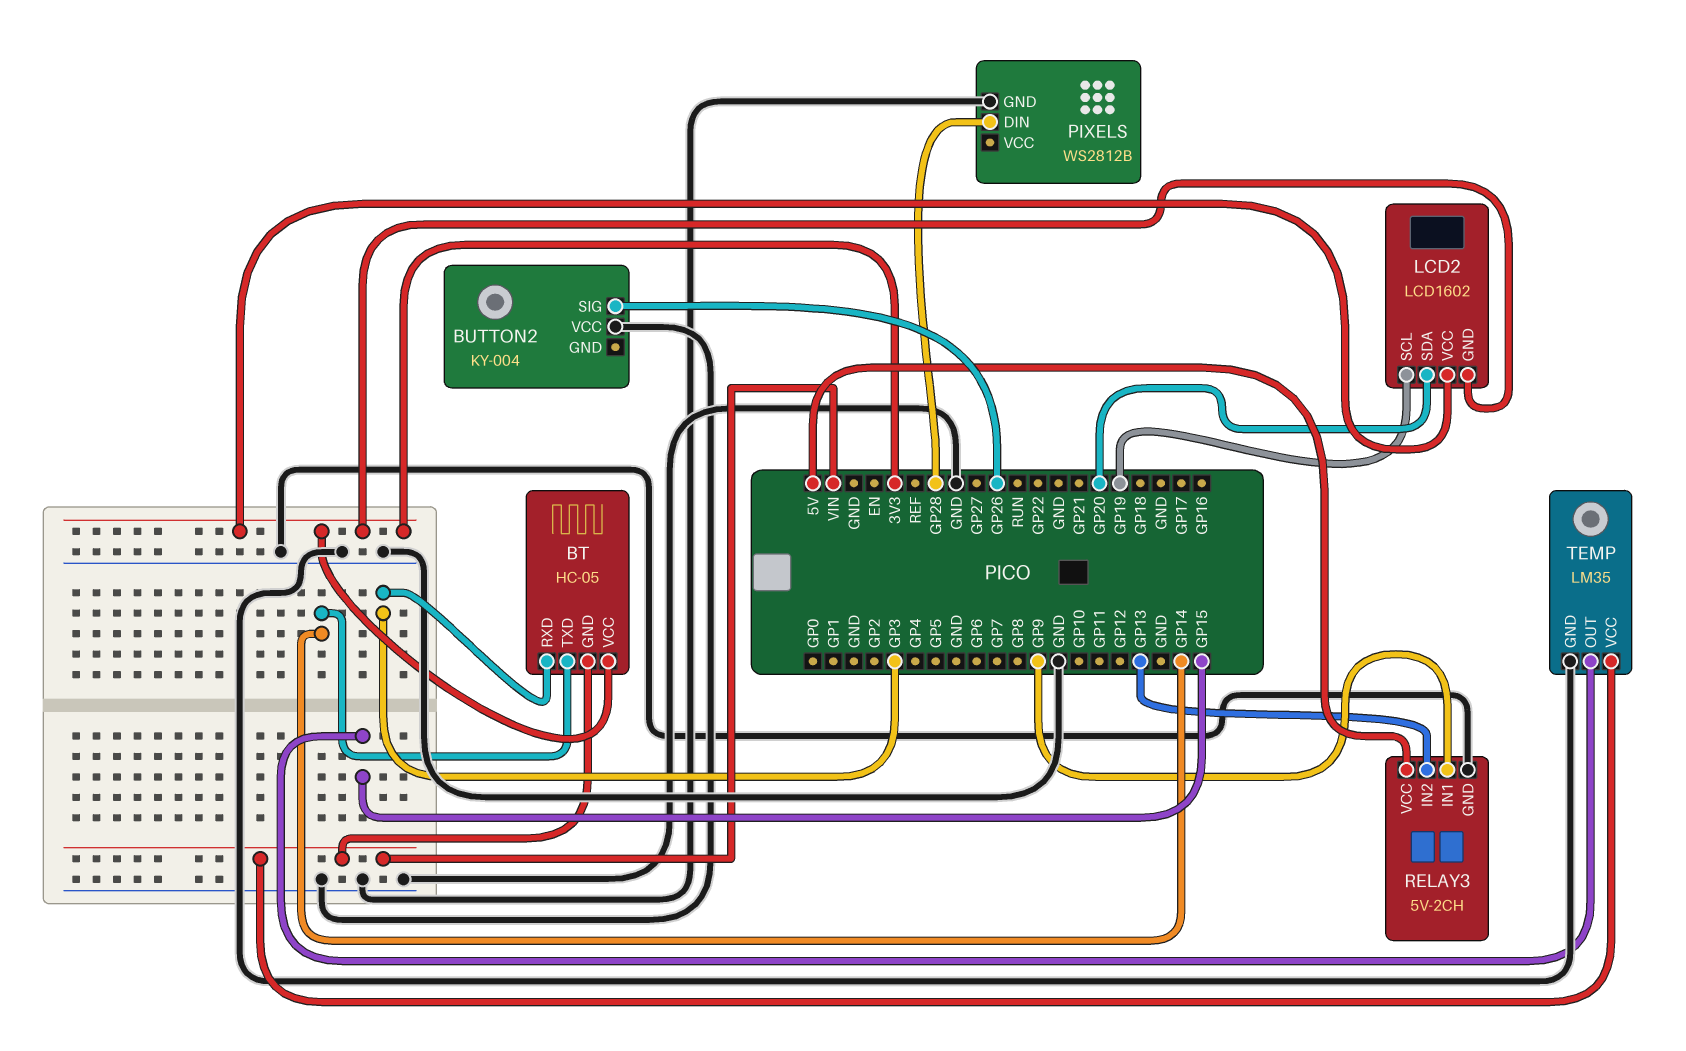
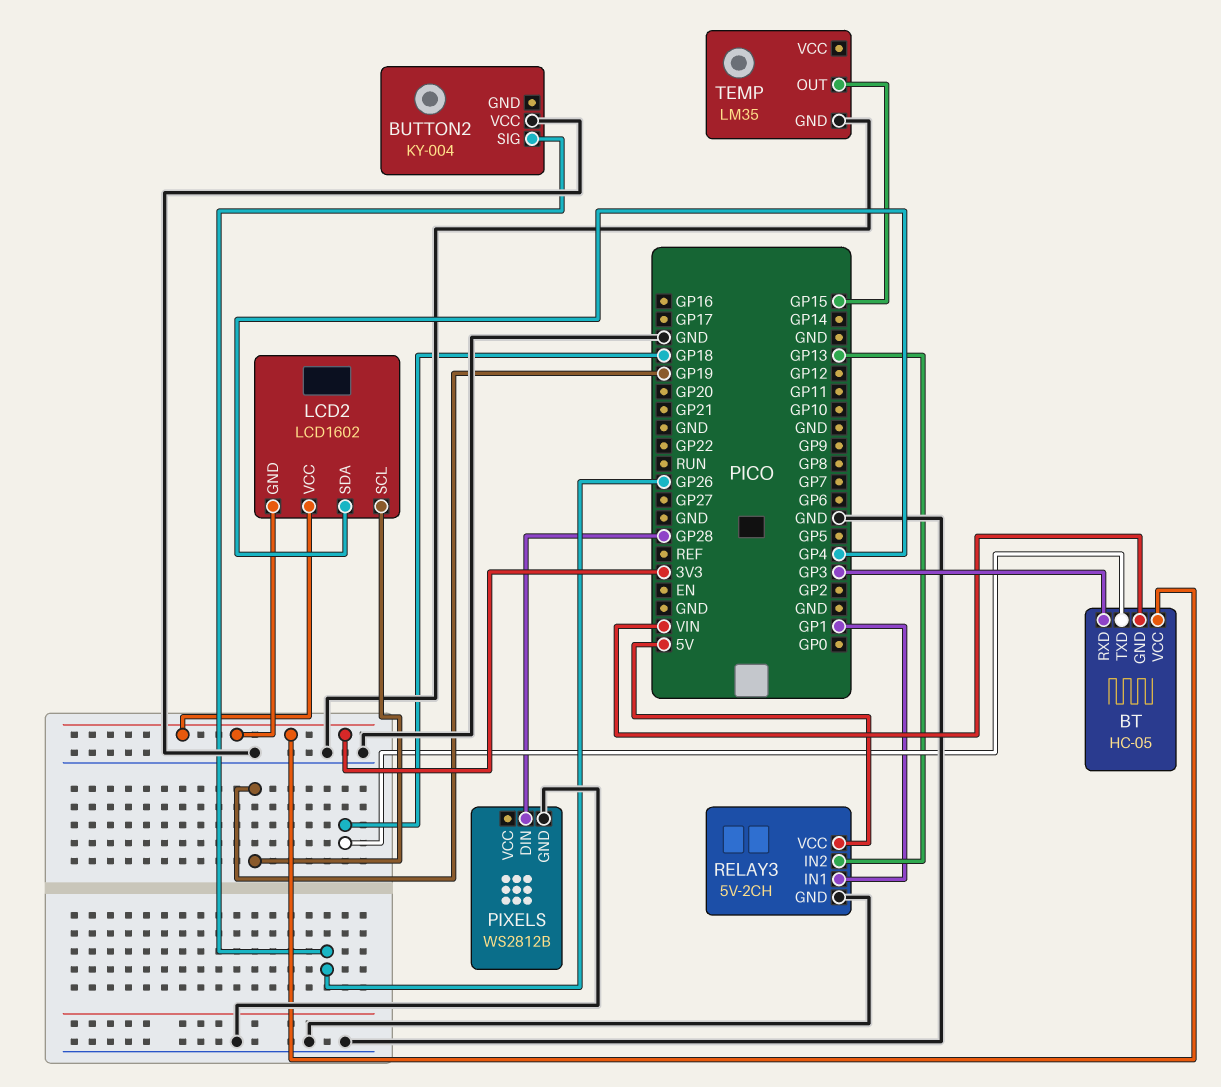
BT pin TXD: GP14 -> GP18
LCD2 pin SDA: GP20 -> GP4
RELAY3 pin IN1: GP9 -> GP1
TEMP pin VCC: VIN -> none

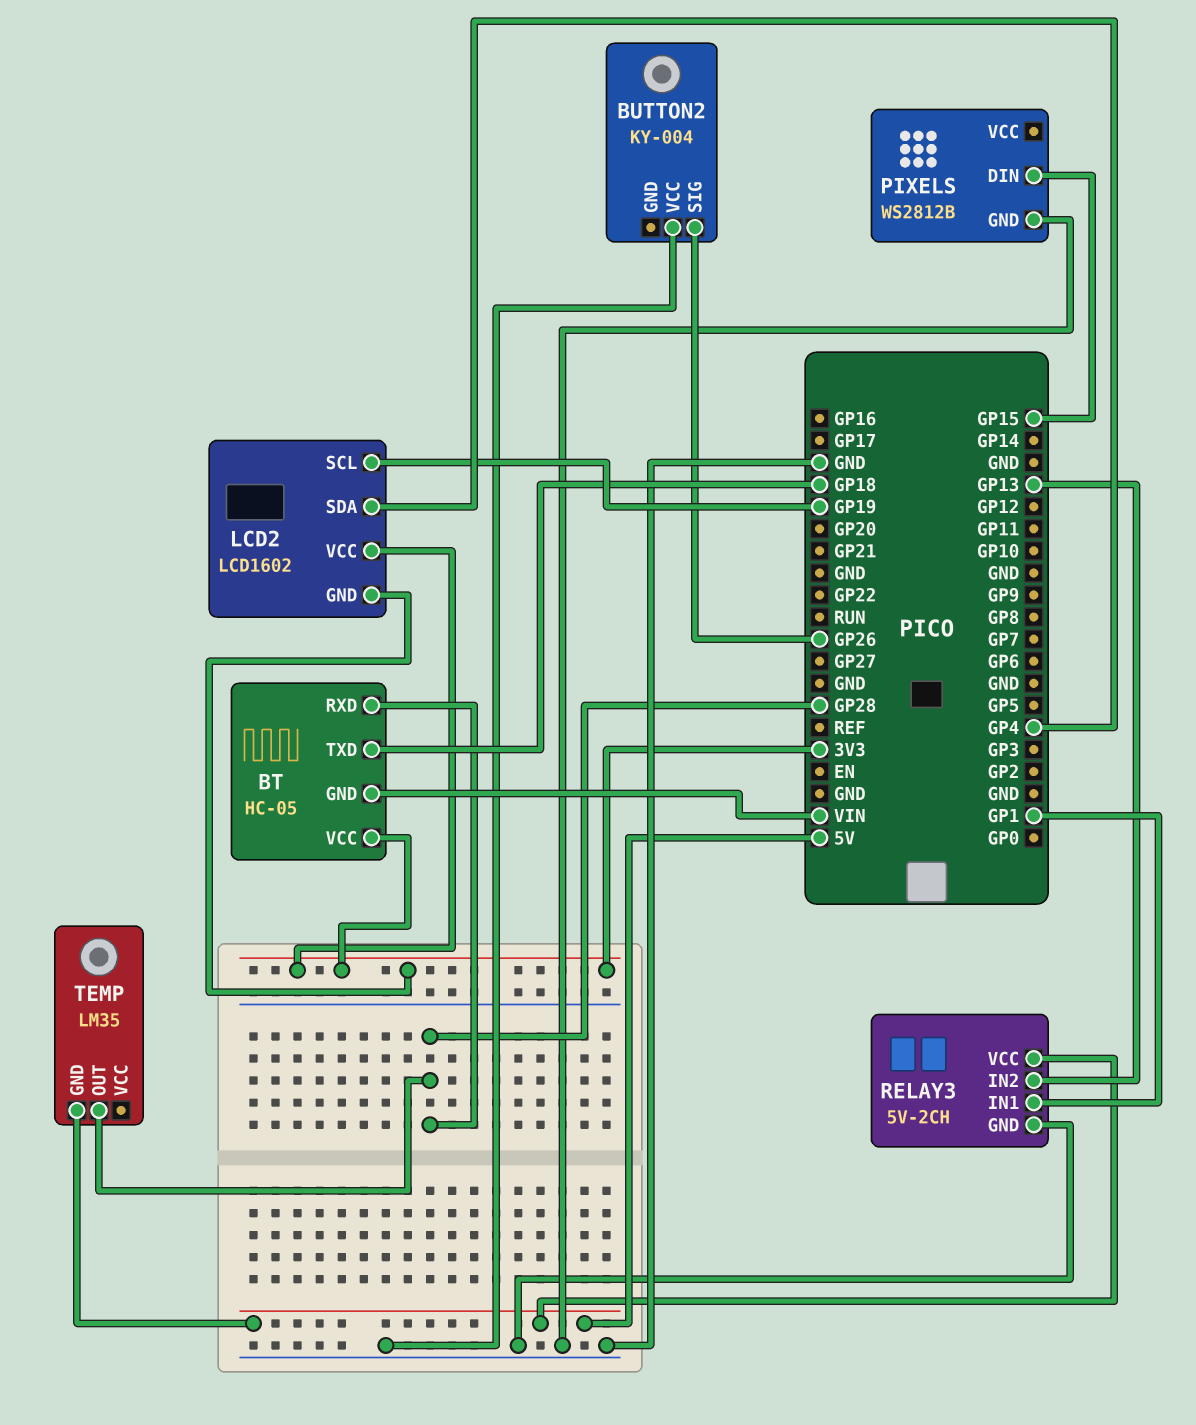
BT pin RXD: GP3 -> GP28
PIXELS pin DIN: GP28 -> GP15
TEMP pin GND: GND -> 5V
TEMP pin OUT: GP15 -> GP28

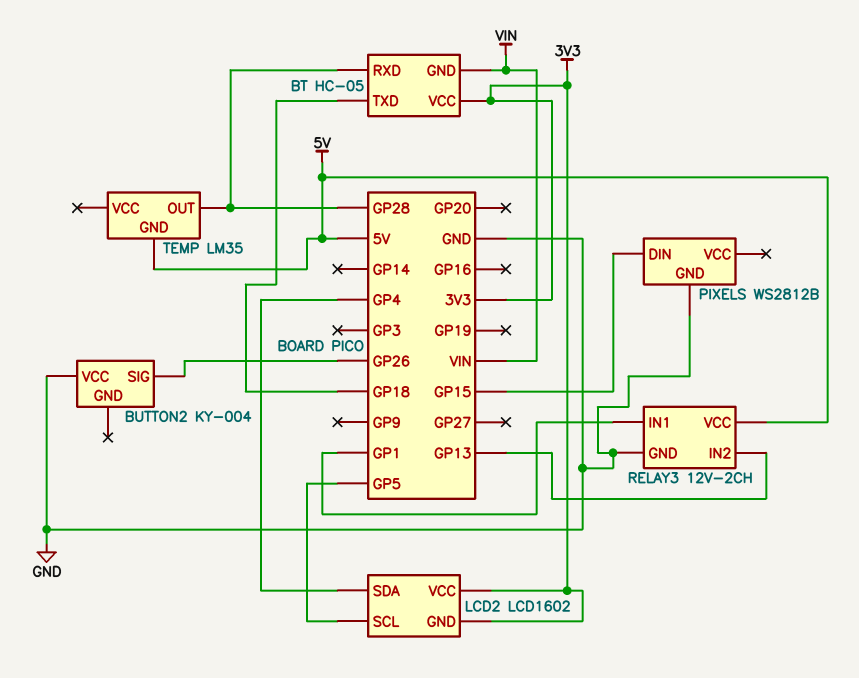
LCD2 pin SCL: GP19 -> GP5
RELAY3: 5V-2CH -> 12V-2CH

